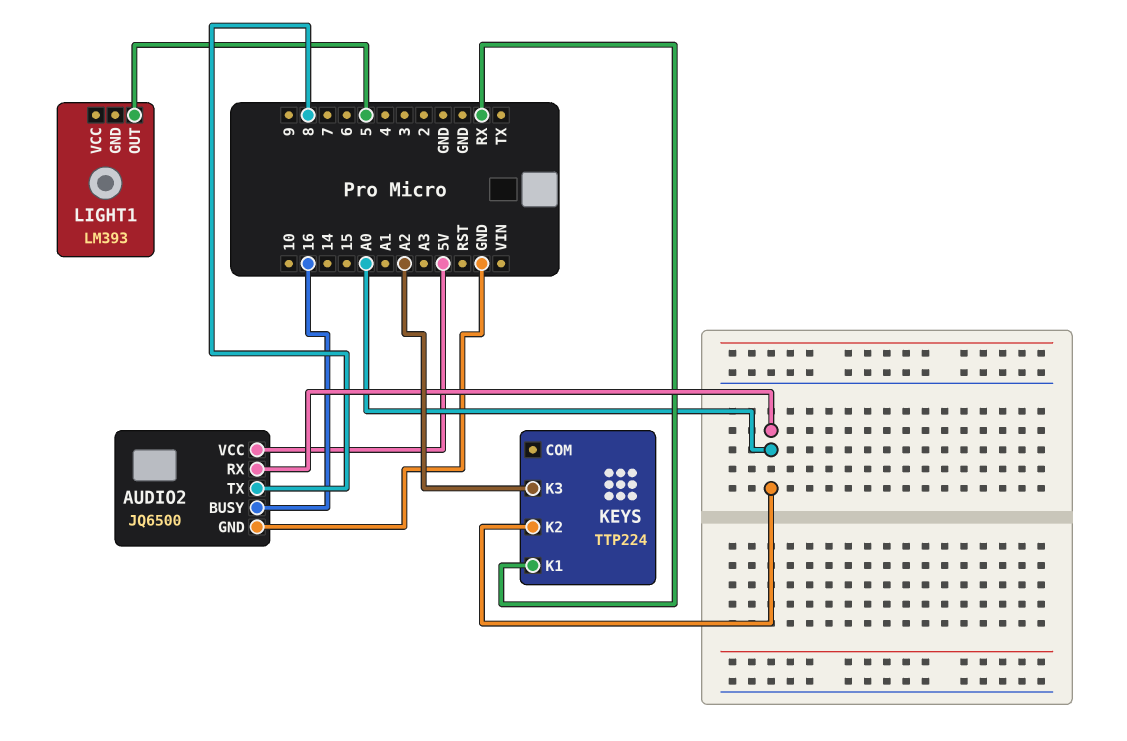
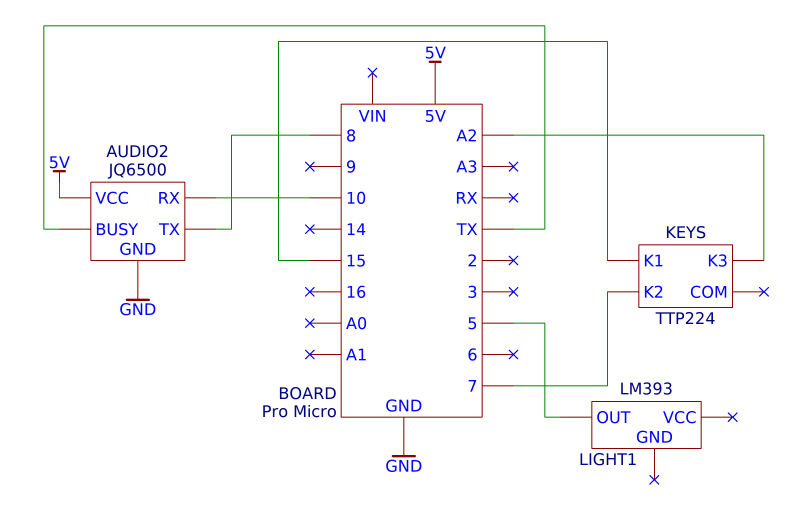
AUDIO2 pin BUSY: 16 -> TX
AUDIO2 pin RX: A0 -> 10
KEYS pin K1: RX -> 15
KEYS pin K2: A0 -> 7

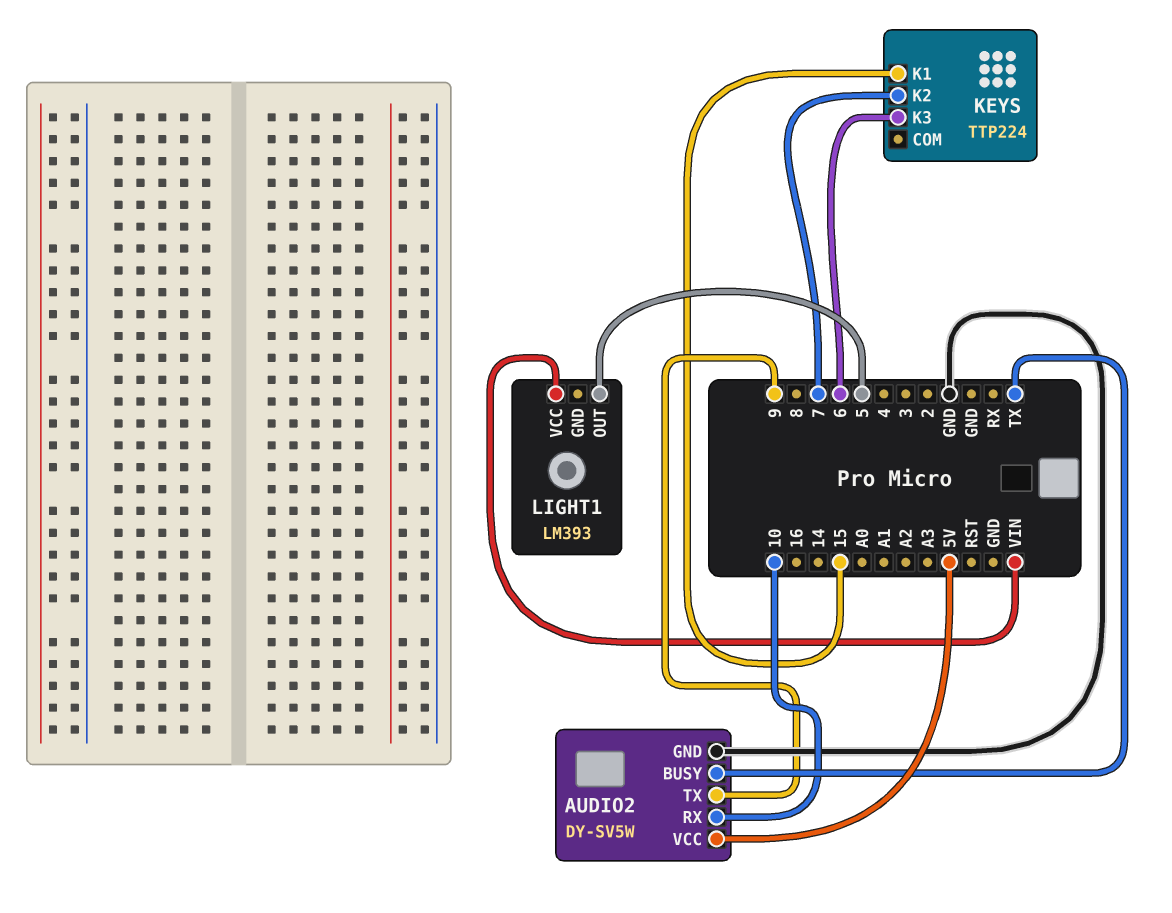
AUDIO2: JQ6500 -> DY-SV5W
AUDIO2 pin TX: 8 -> 9
KEYS pin K3: A2 -> 6
LIGHT1 pin VCC: none -> VIN

